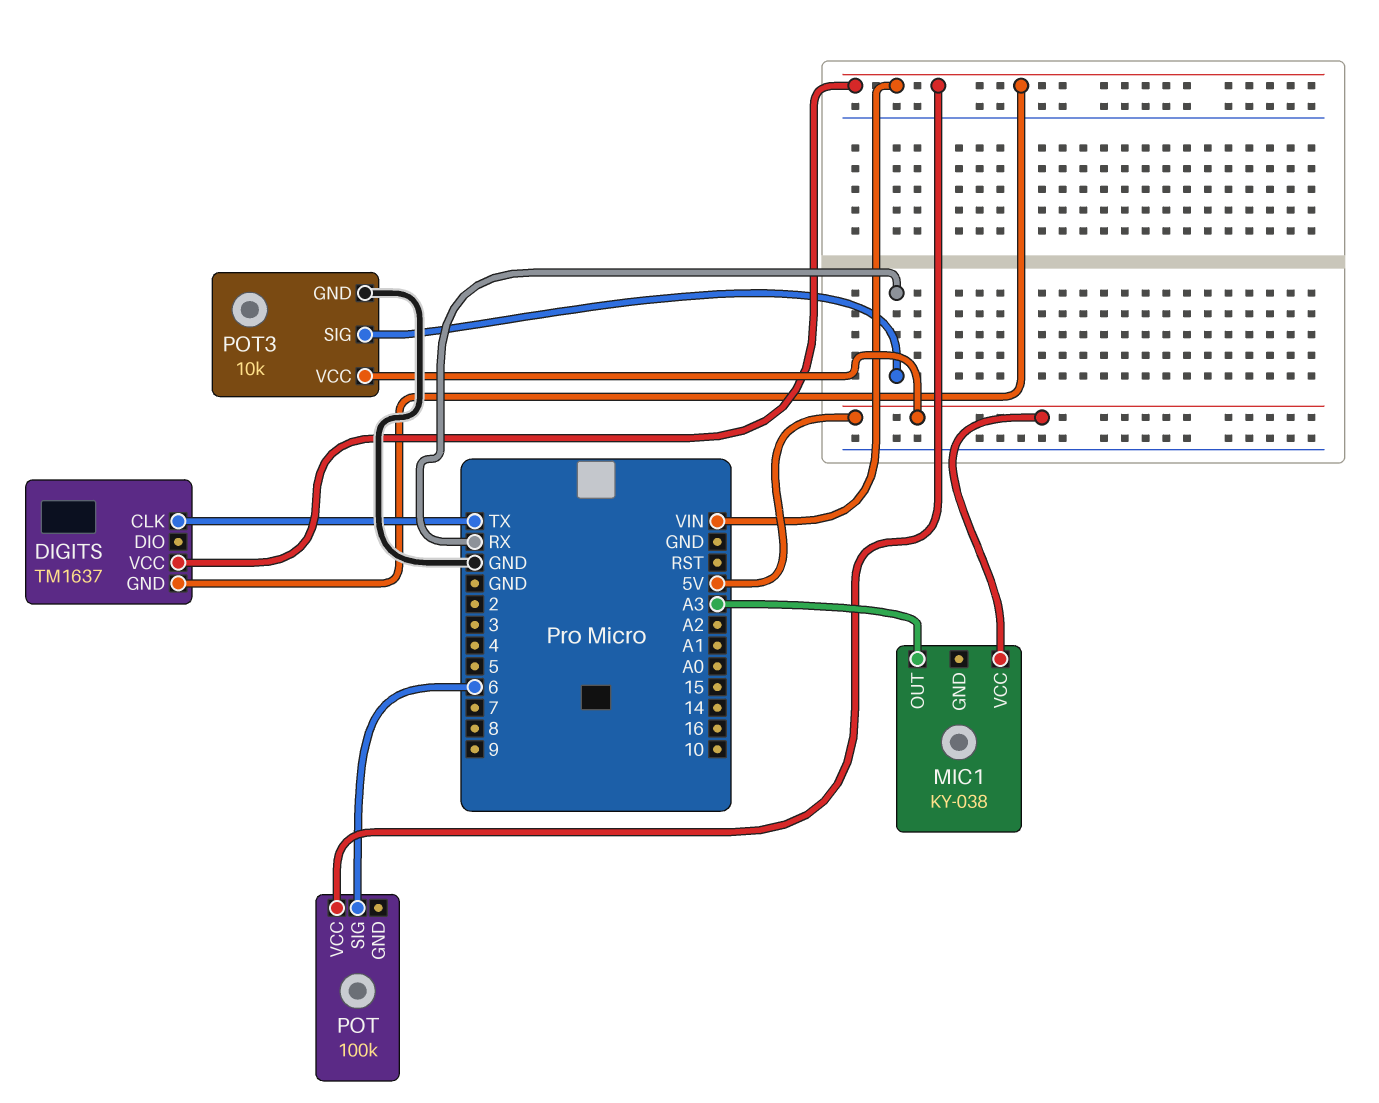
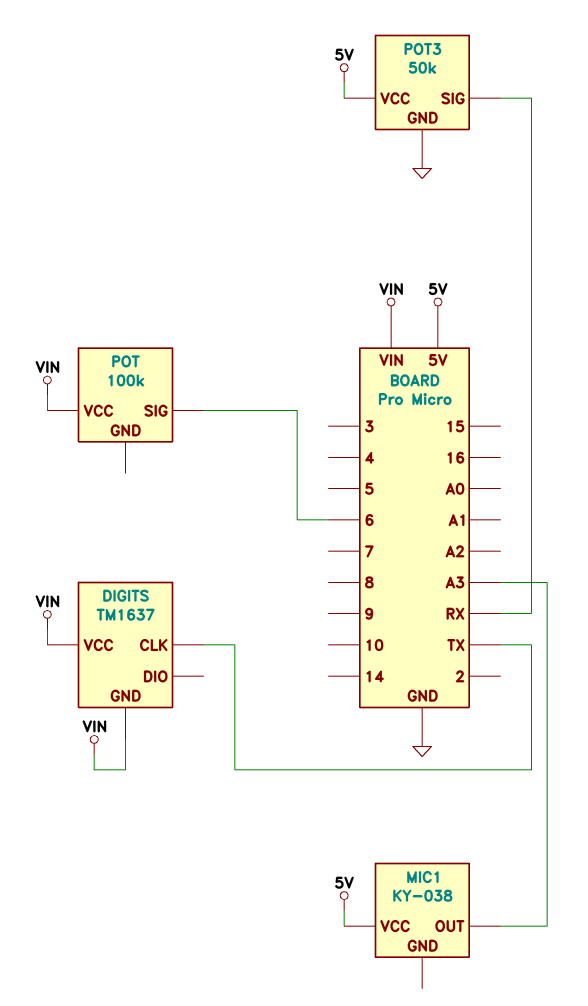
POT3: 10k -> 50k

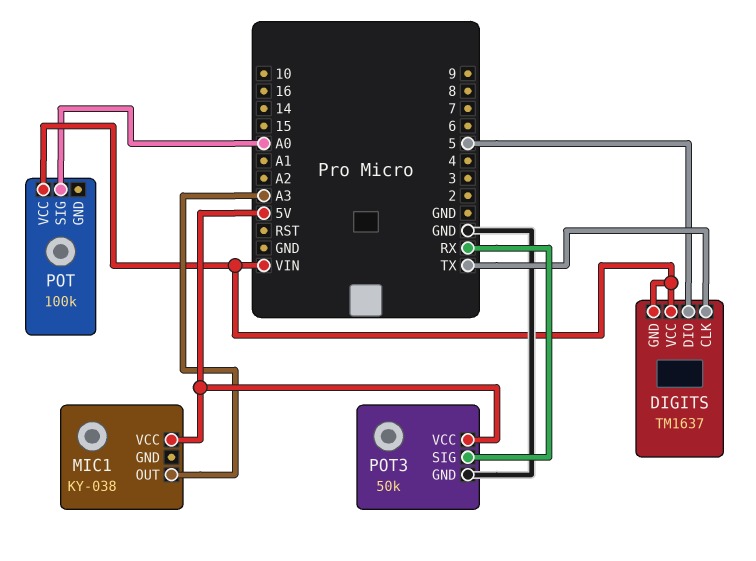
DIGITS pin DIO: none -> 5
POT pin SIG: 6 -> A0

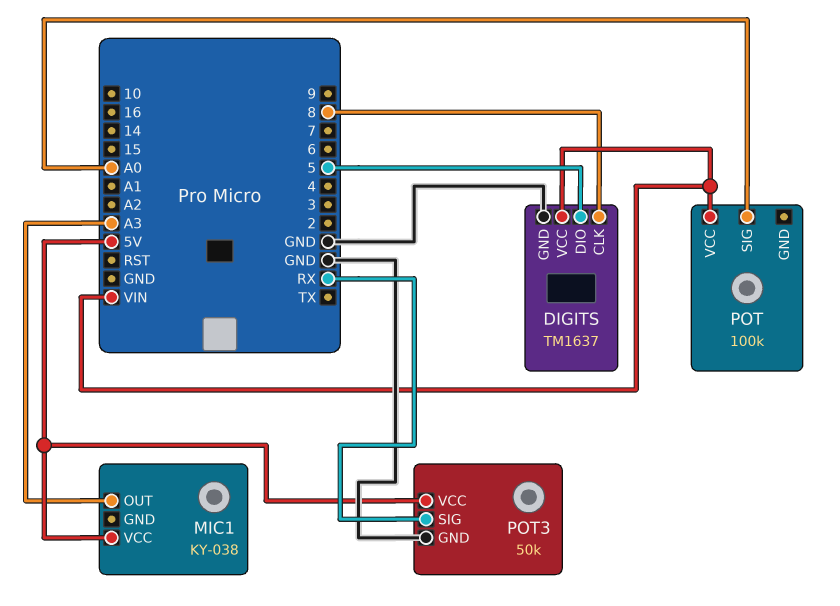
DIGITS pin CLK: TX -> 8
DIGITS pin GND: VIN -> GND

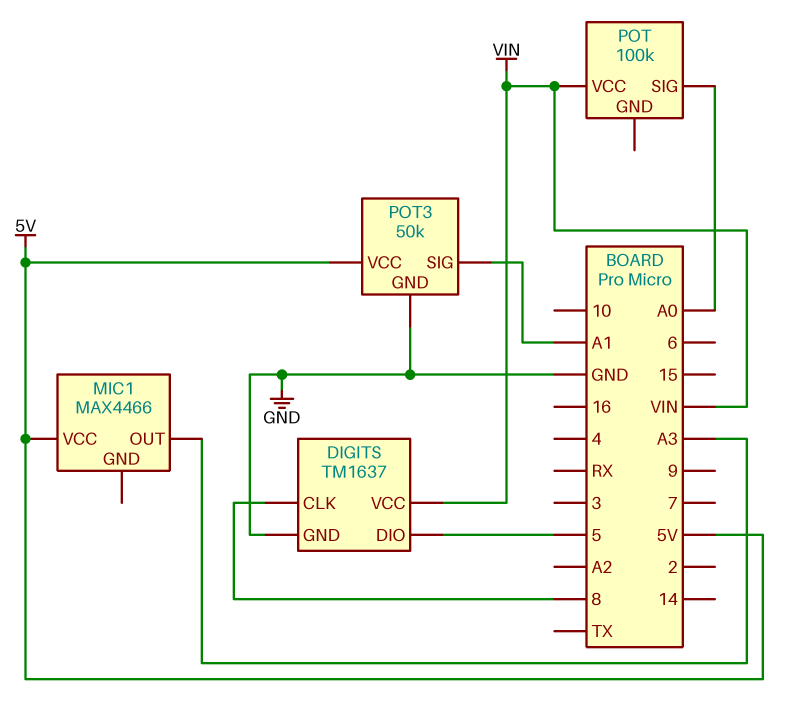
MIC1: KY-038 -> MAX4466
POT3 pin SIG: RX -> A1

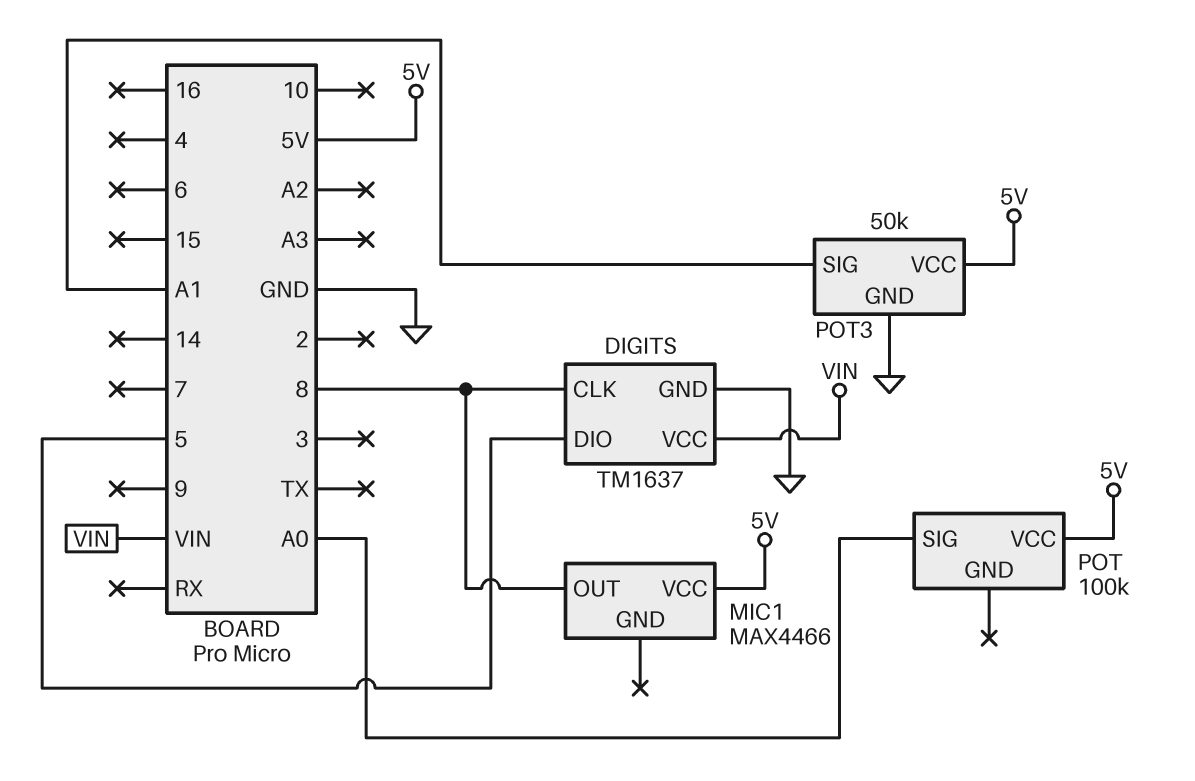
MIC1 pin OUT: A3 -> 8
POT pin VCC: VIN -> 5V

